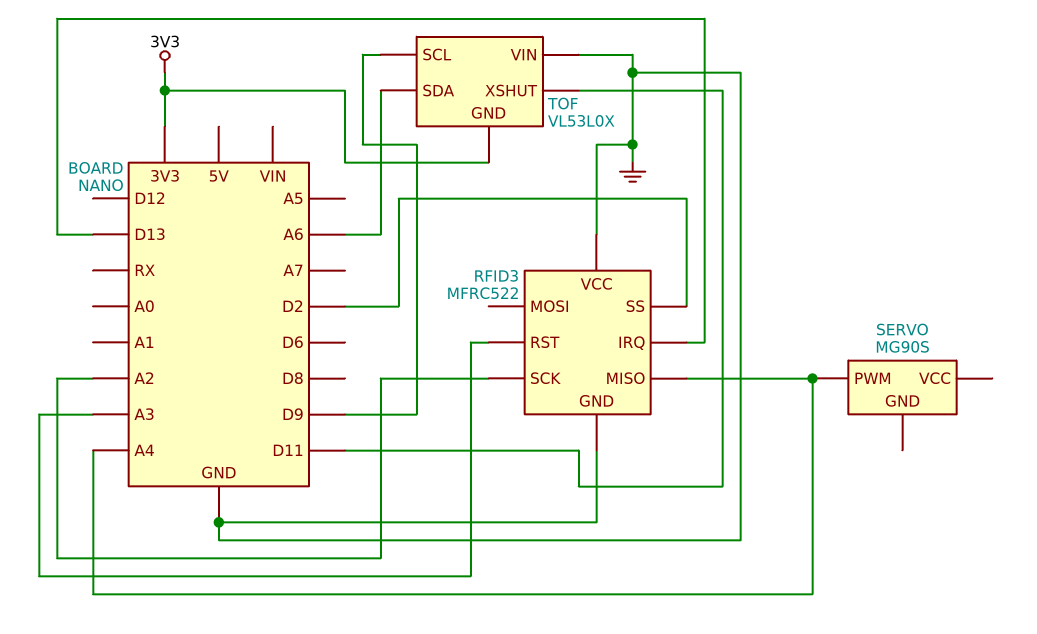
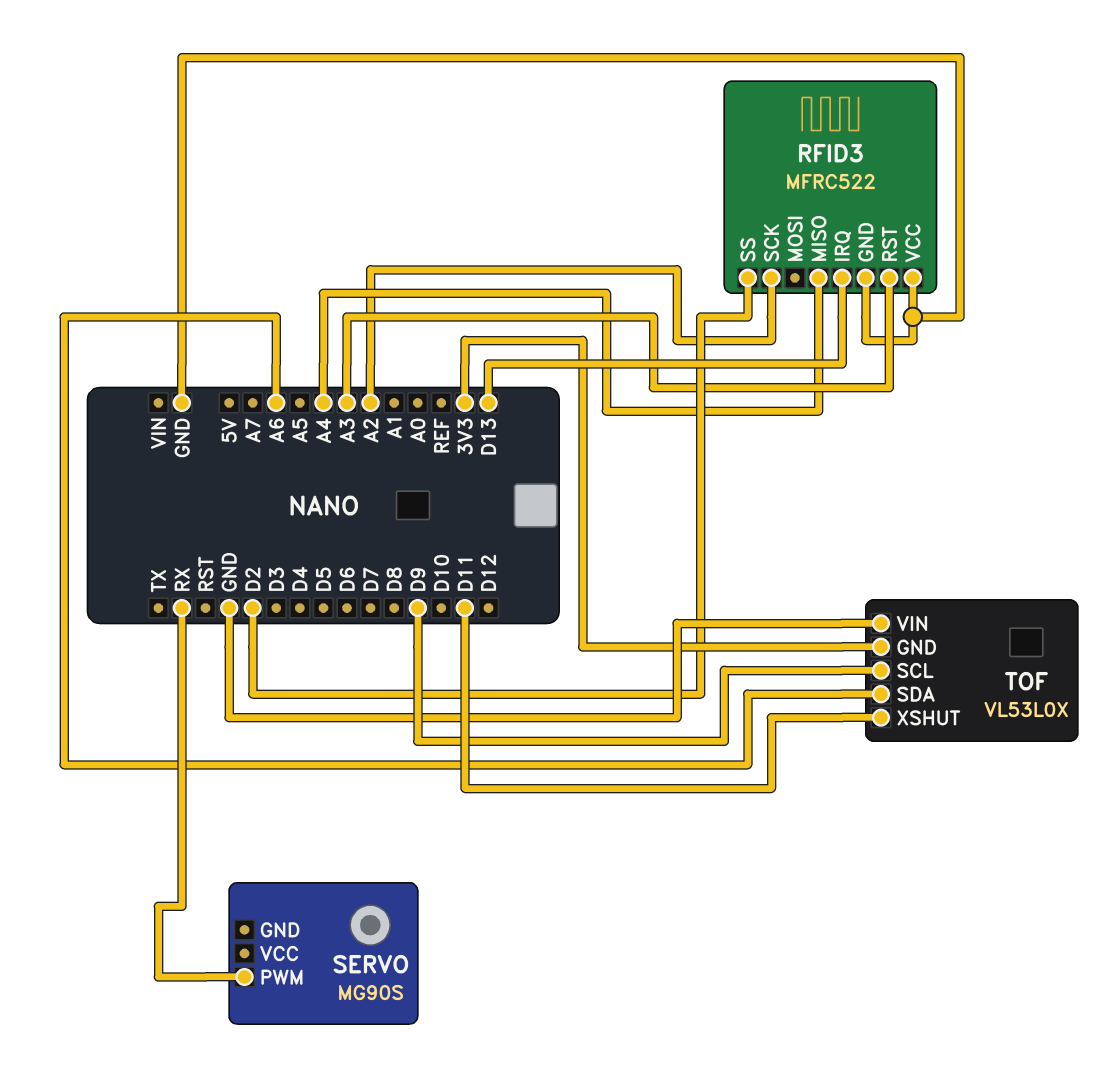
SERVO pin PWM: A4 -> RX

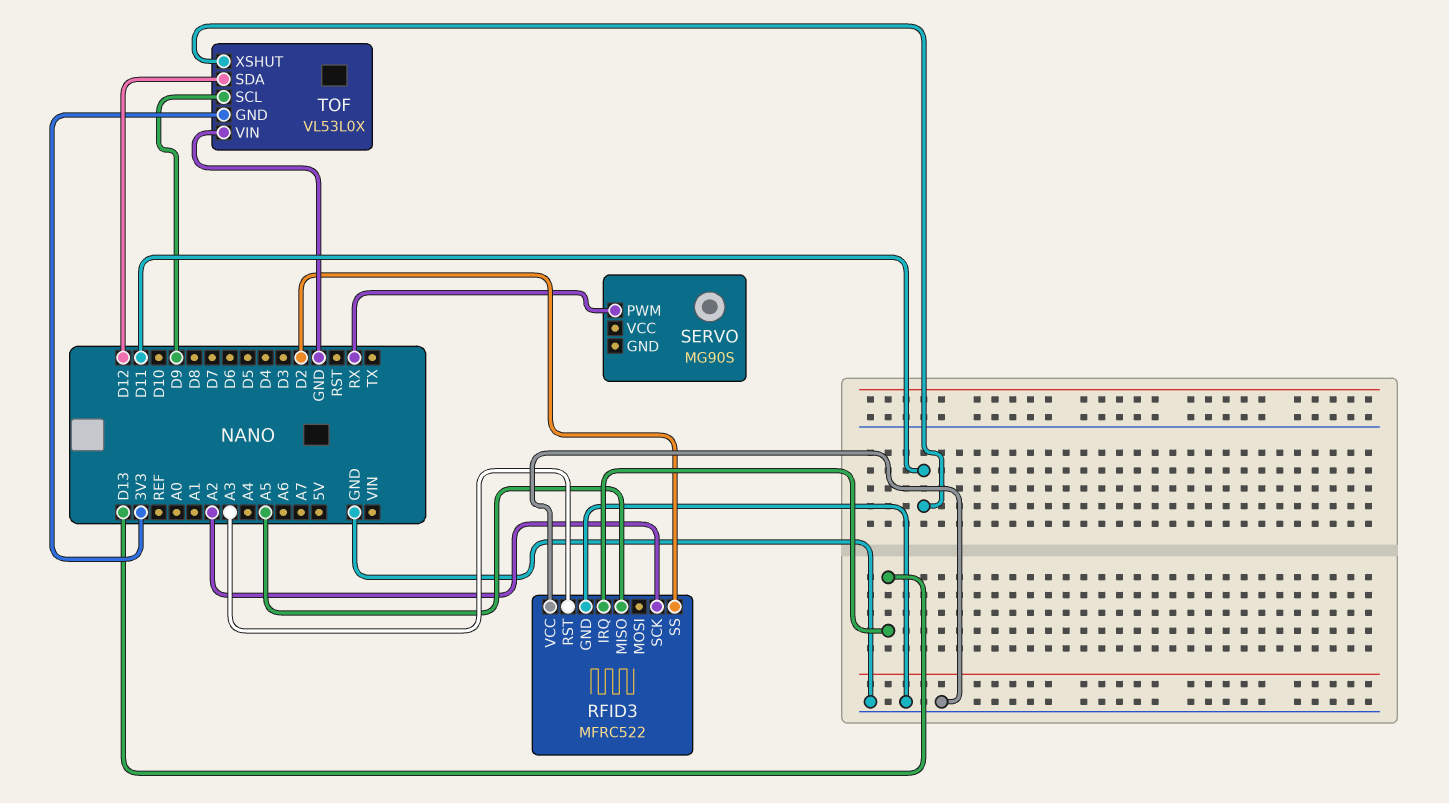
RFID3 pin MISO: A4 -> A5
TOF pin SDA: A6 -> D12

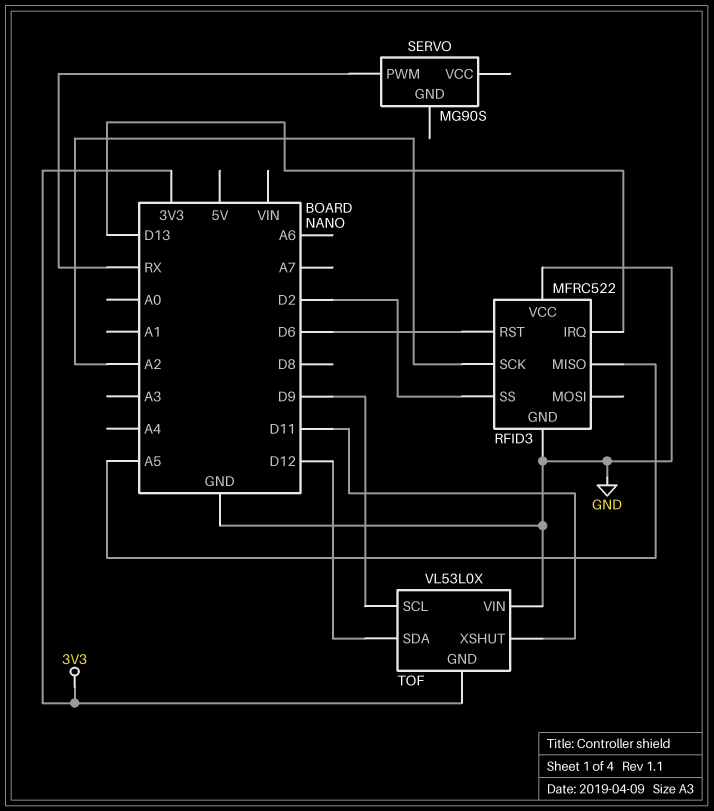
RFID3 pin RST: A3 -> D6

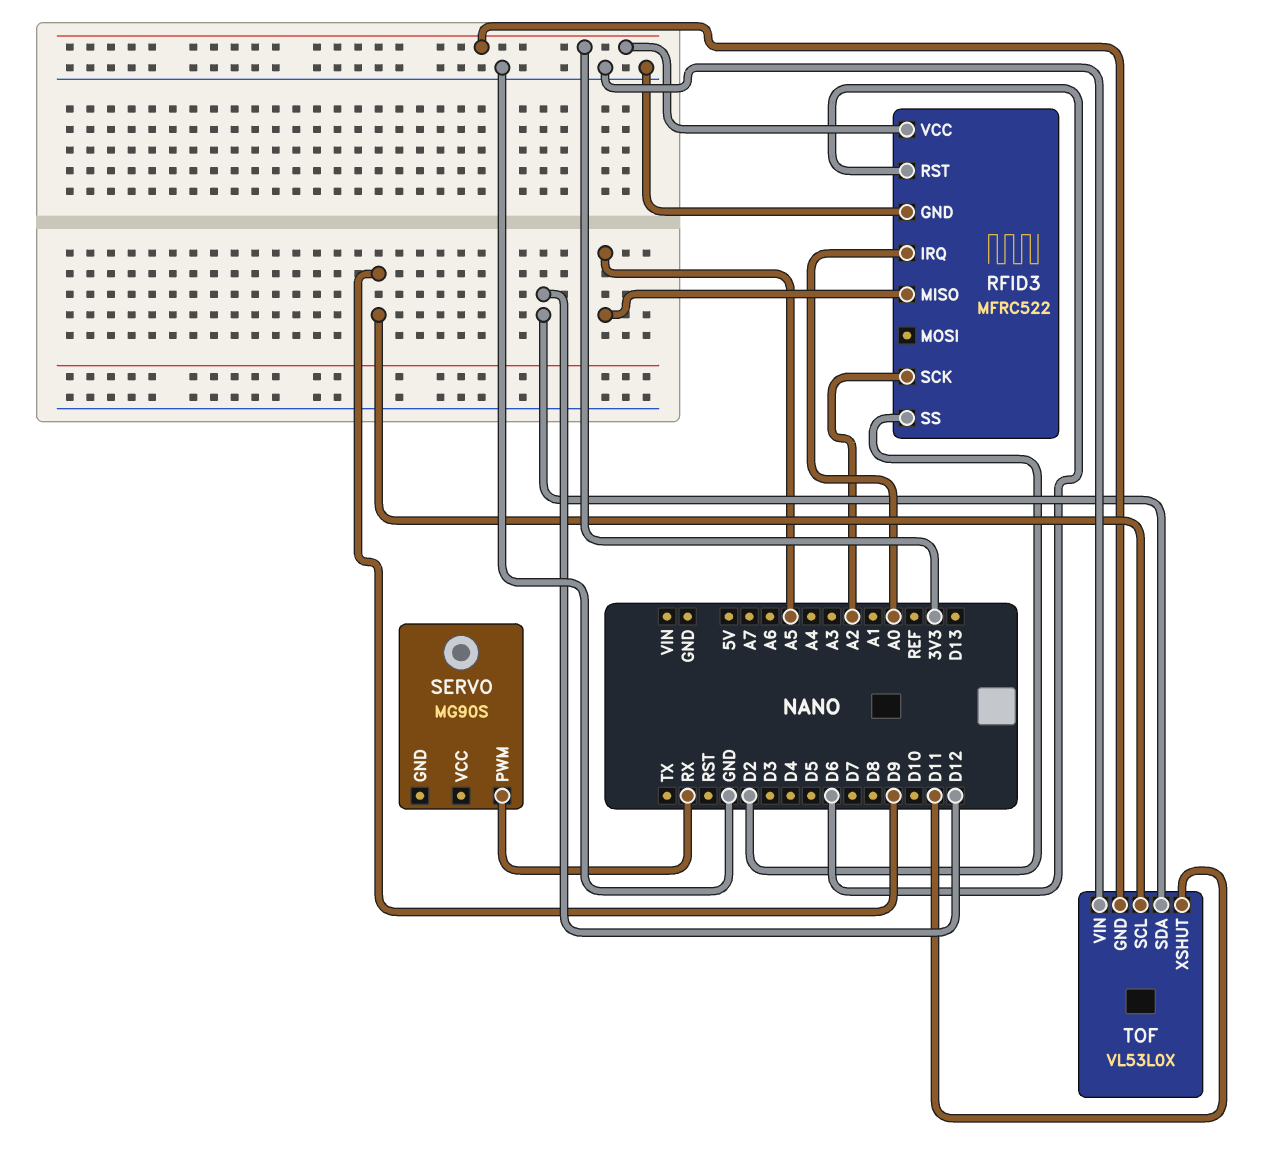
RFID3 pin IRQ: D13 -> A0
RFID3 pin VCC: GND -> 3V3

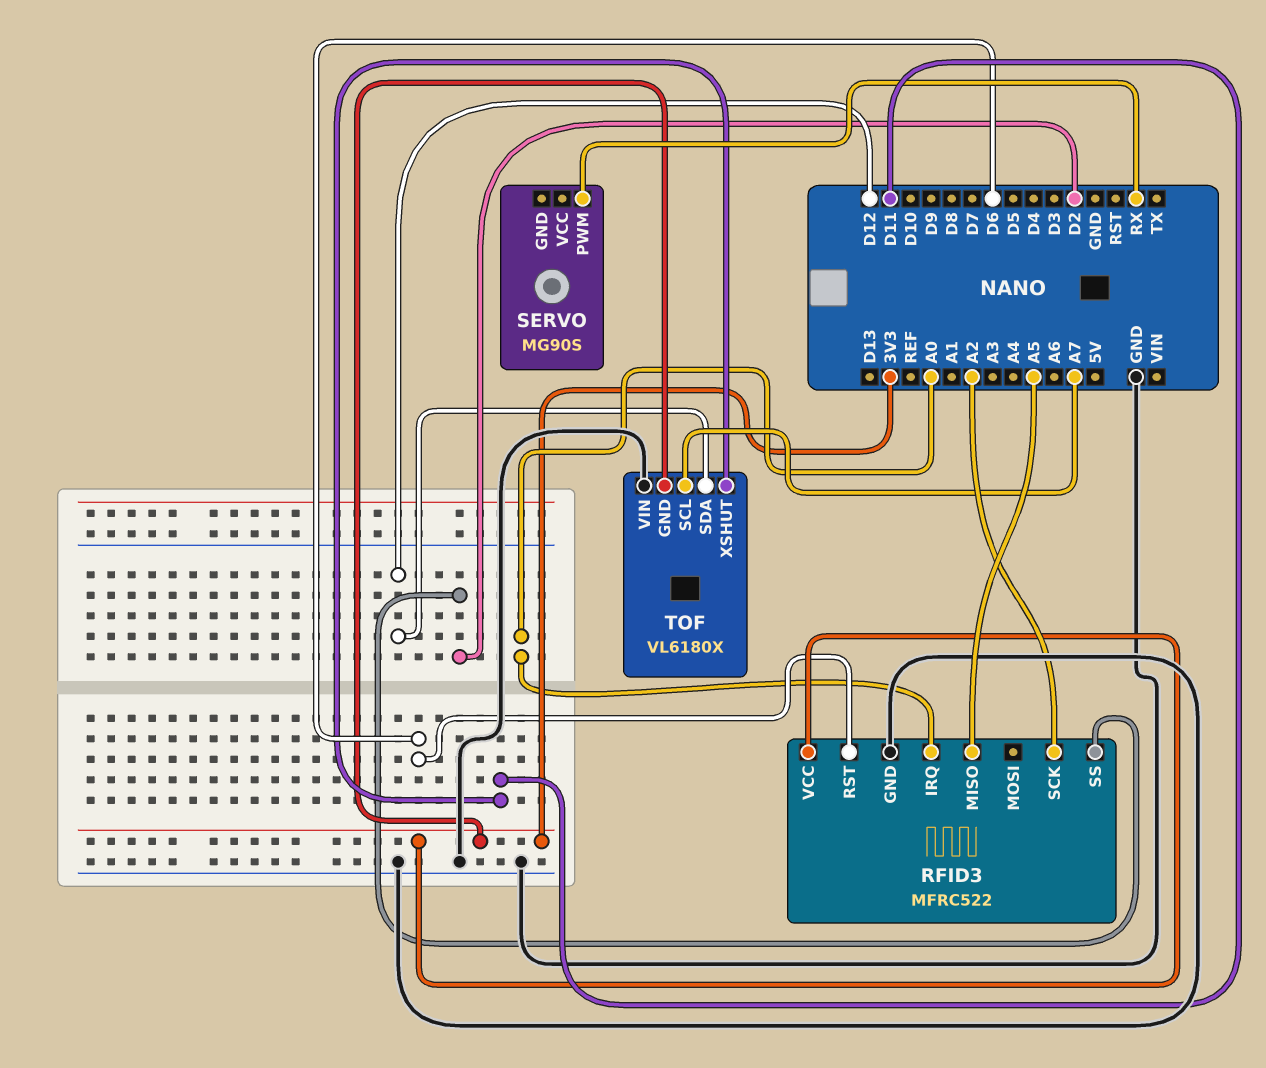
TOF: VL53L0X -> VL6180X
TOF pin SCL: D9 -> A7

